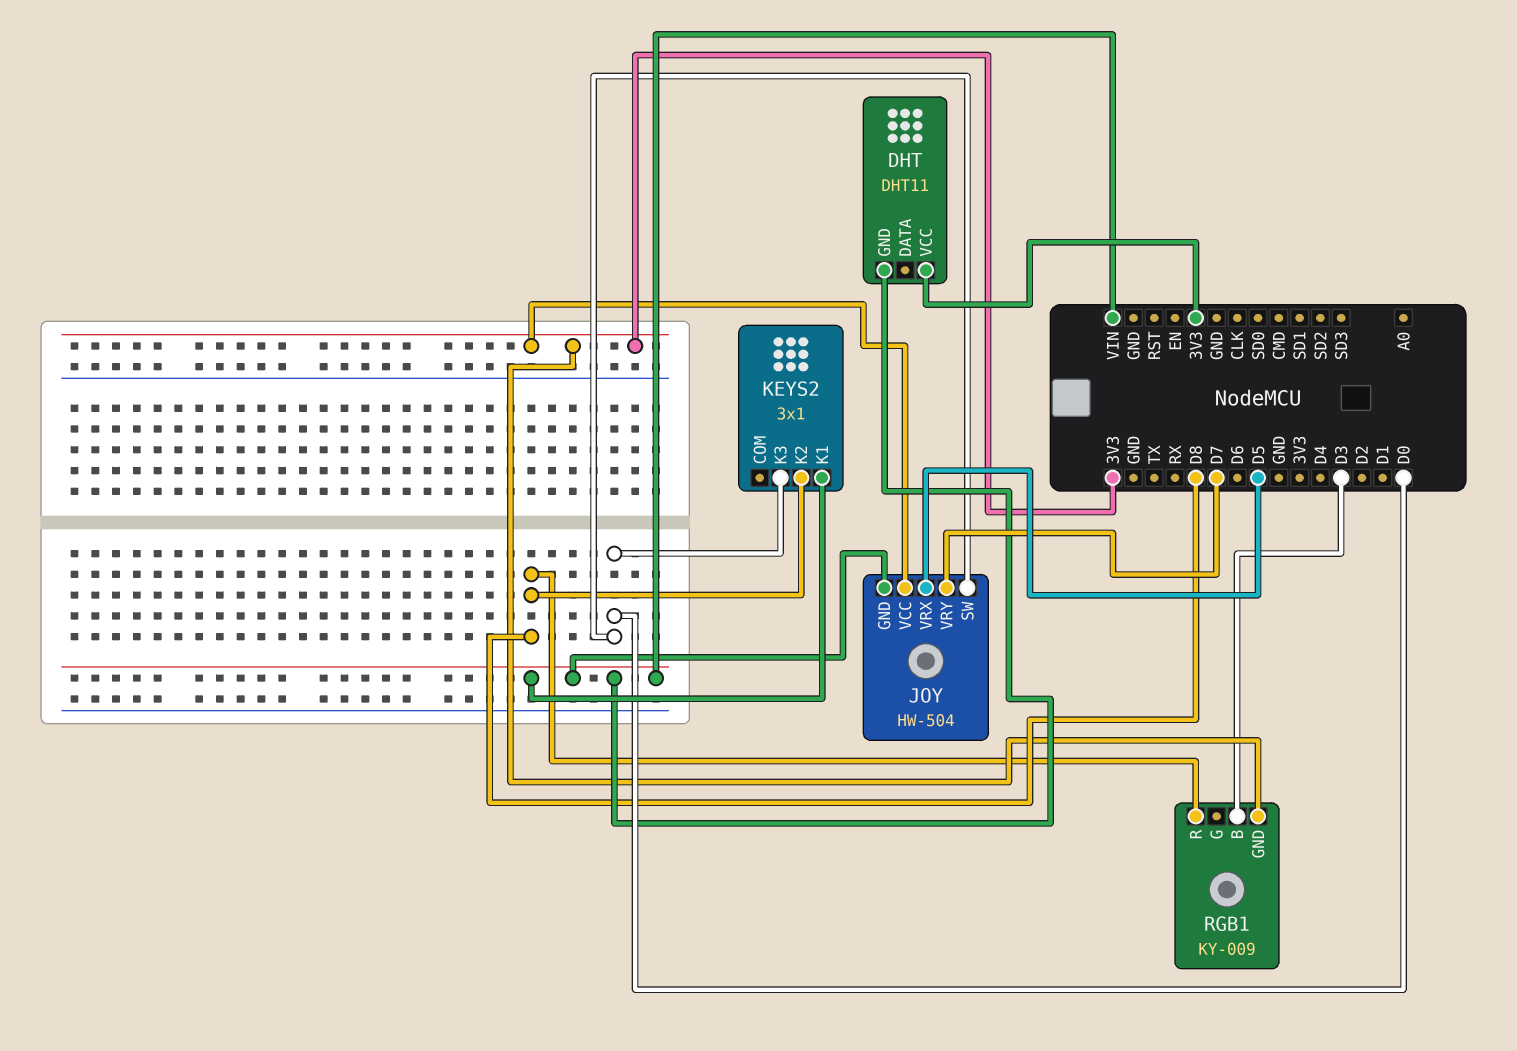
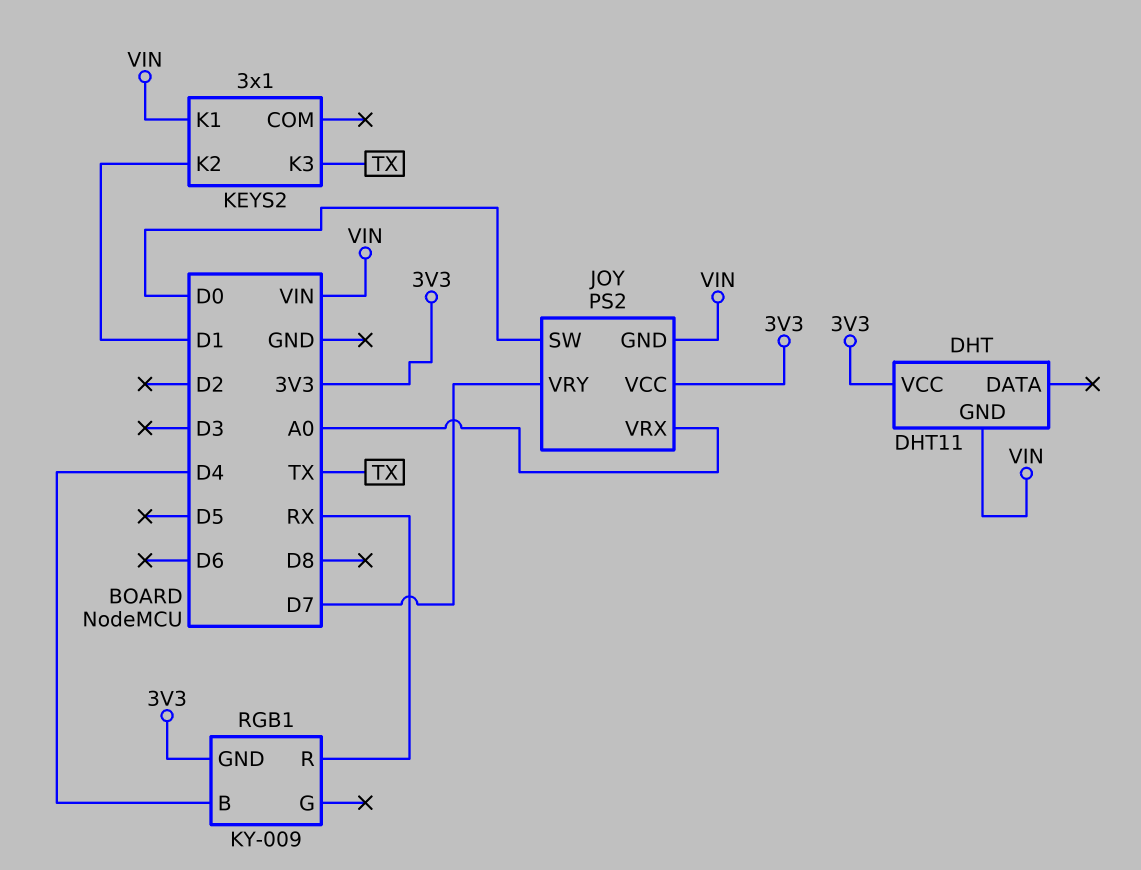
JOY: HW-504 -> PS2
JOY pin VRX: D5 -> A0
KEYS2 pin K2: D8 -> D1
KEYS2 pin K3: D0 -> TX
RGB1 pin B: D3 -> D4
RGB1 pin R: D8 -> RX

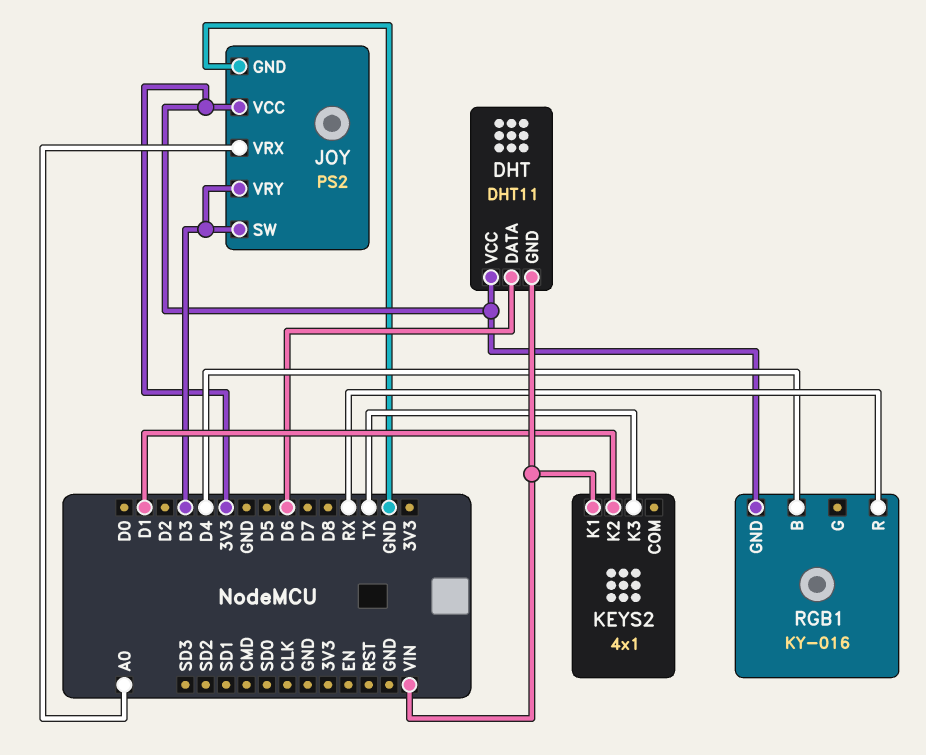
DHT pin DATA: none -> D6
JOY pin GND: VIN -> GND
JOY pin SW: D0 -> D3
JOY pin VRY: D7 -> D3
KEYS2: 3x1 -> 4x1
RGB1: KY-009 -> KY-016

